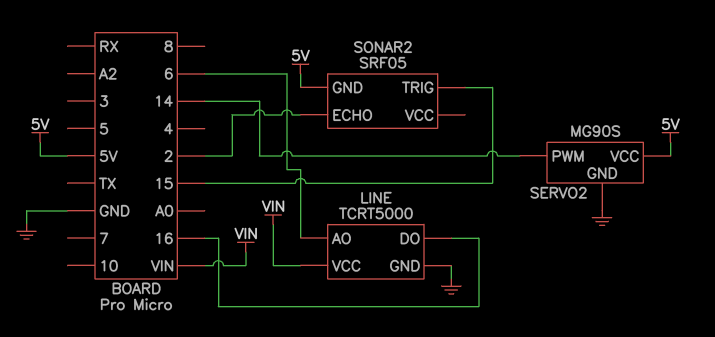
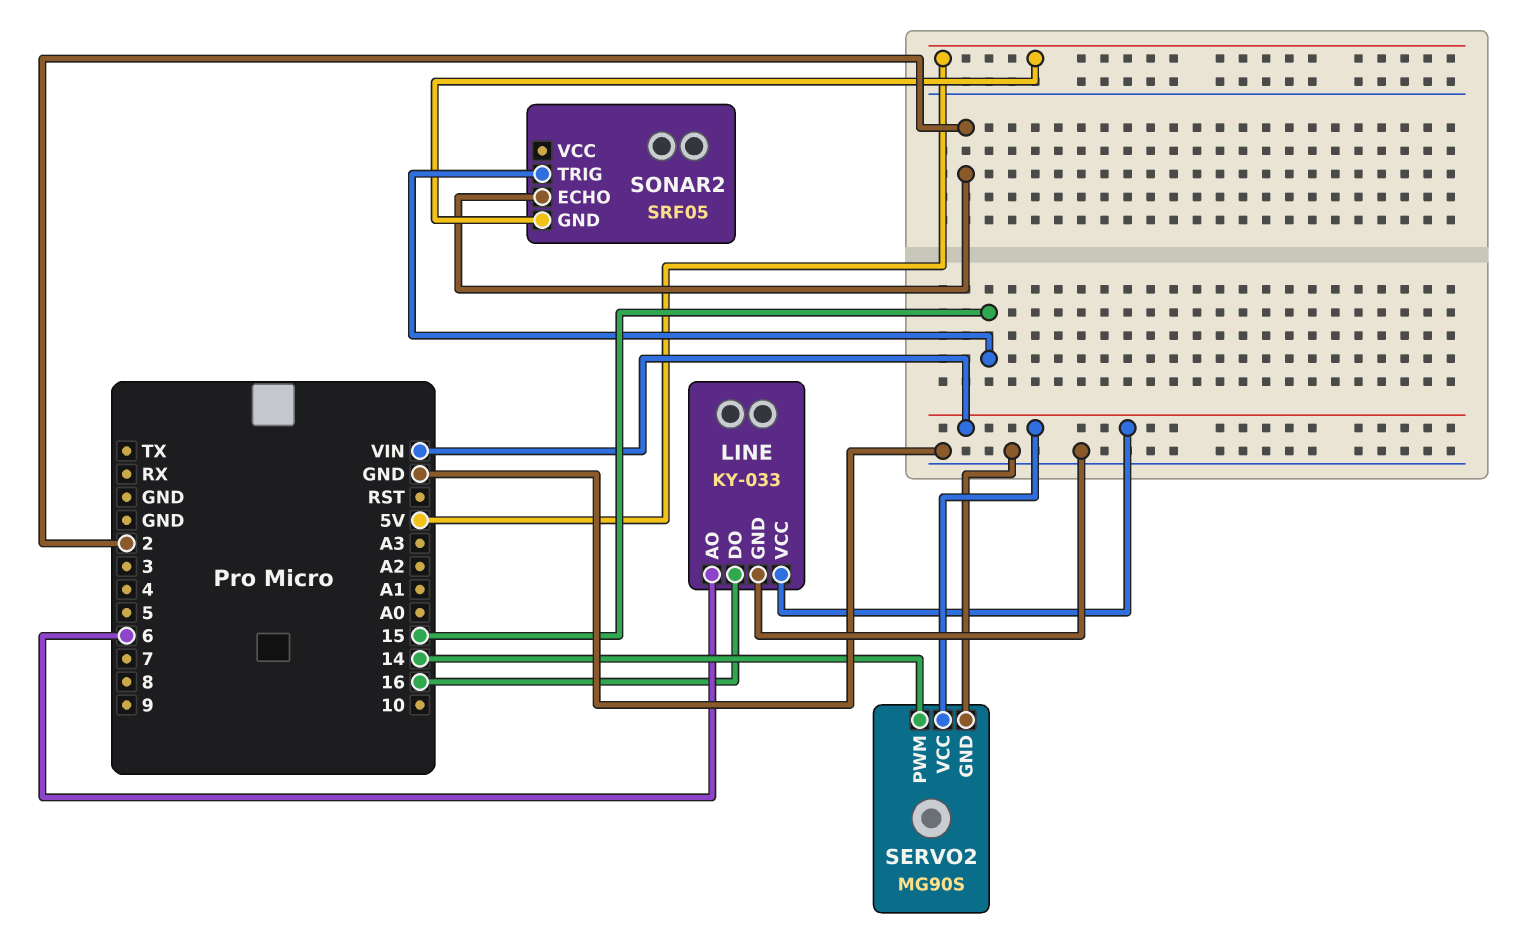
LINE: TCRT5000 -> KY-033
SERVO2 pin VCC: 5V -> VIN

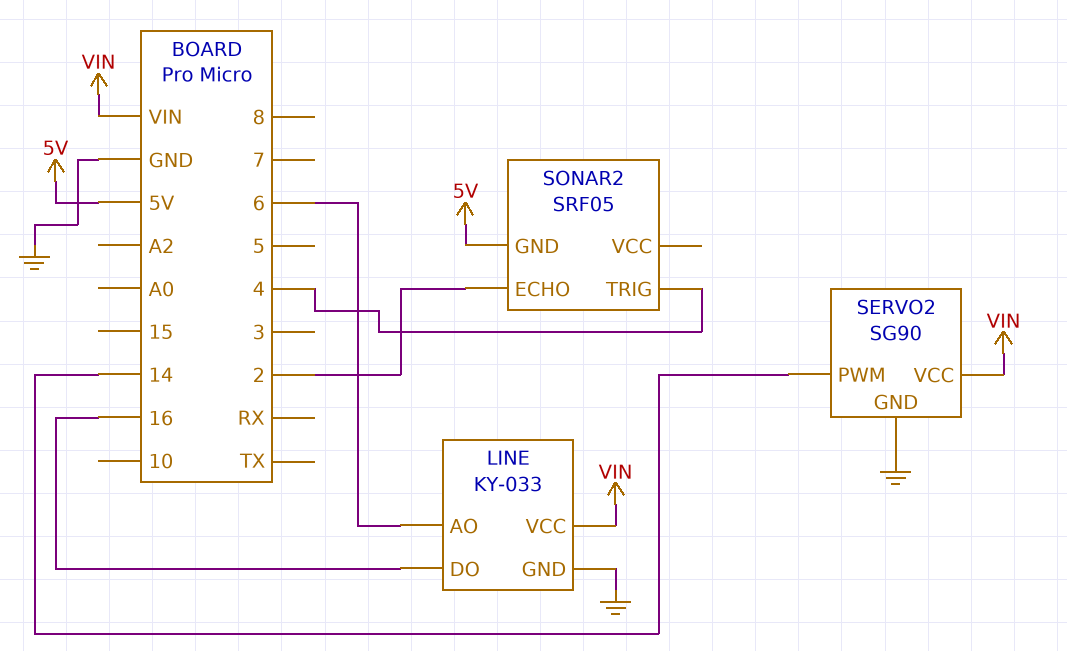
SERVO2: MG90S -> SG90
SONAR2 pin TRIG: 15 -> 4

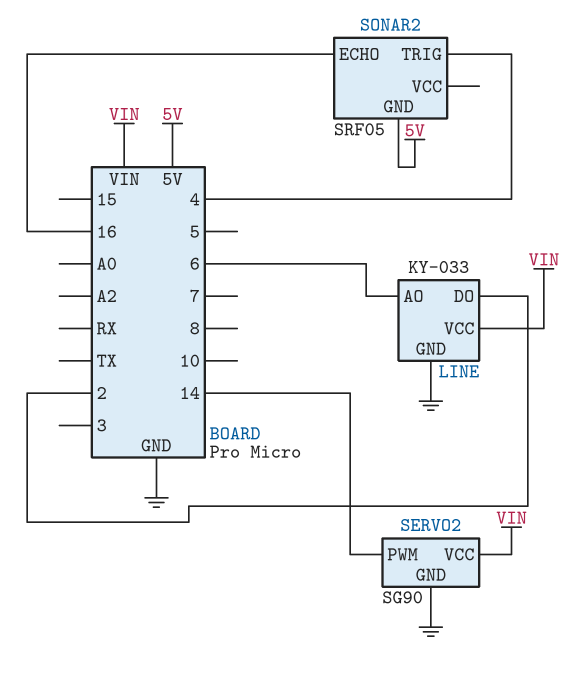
LINE pin DO: 16 -> 2
SONAR2 pin ECHO: 2 -> 16

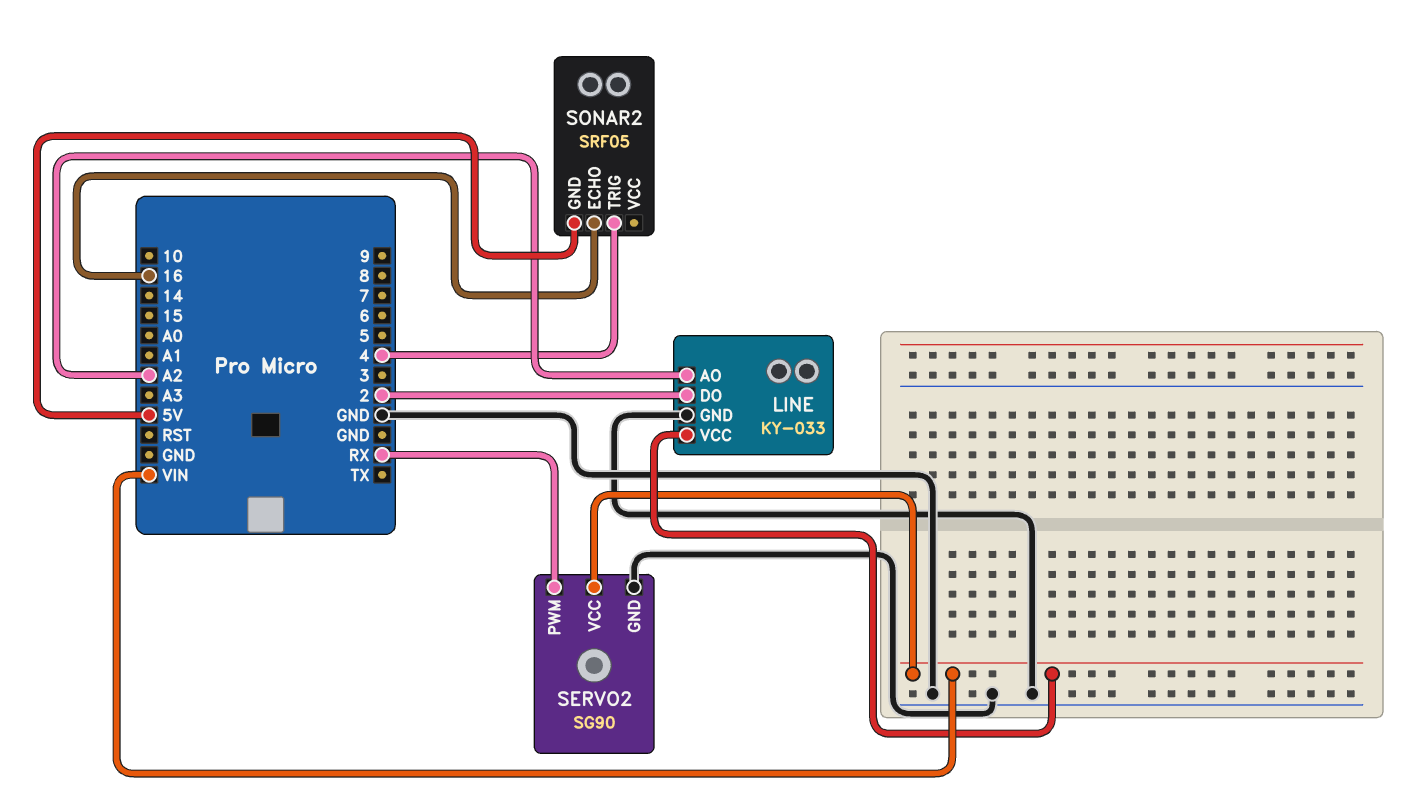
LINE pin AO: 6 -> A2
SERVO2 pin PWM: 14 -> RX

